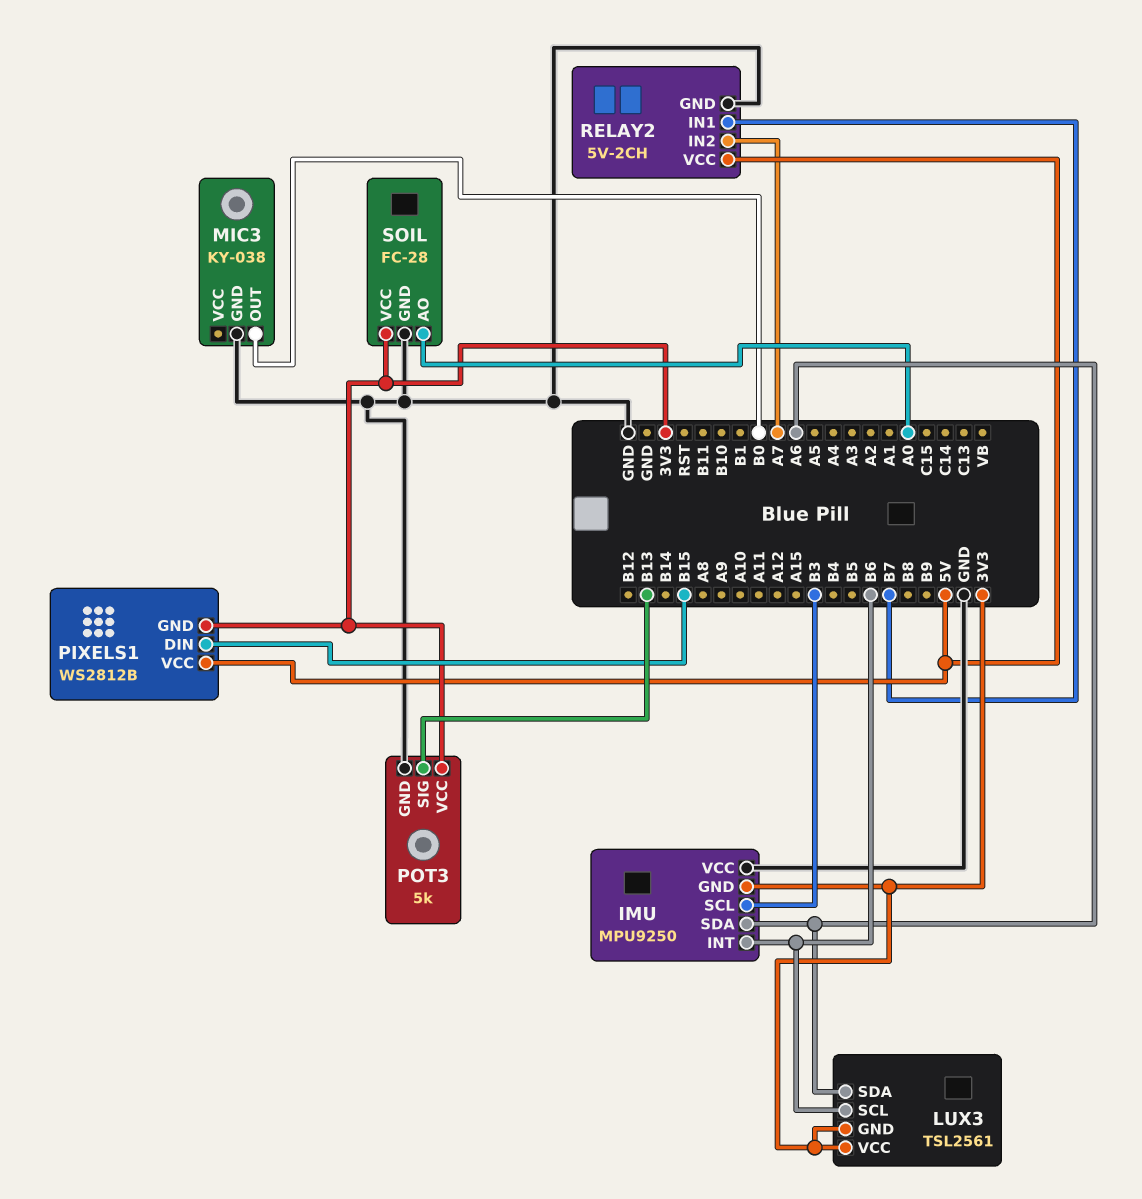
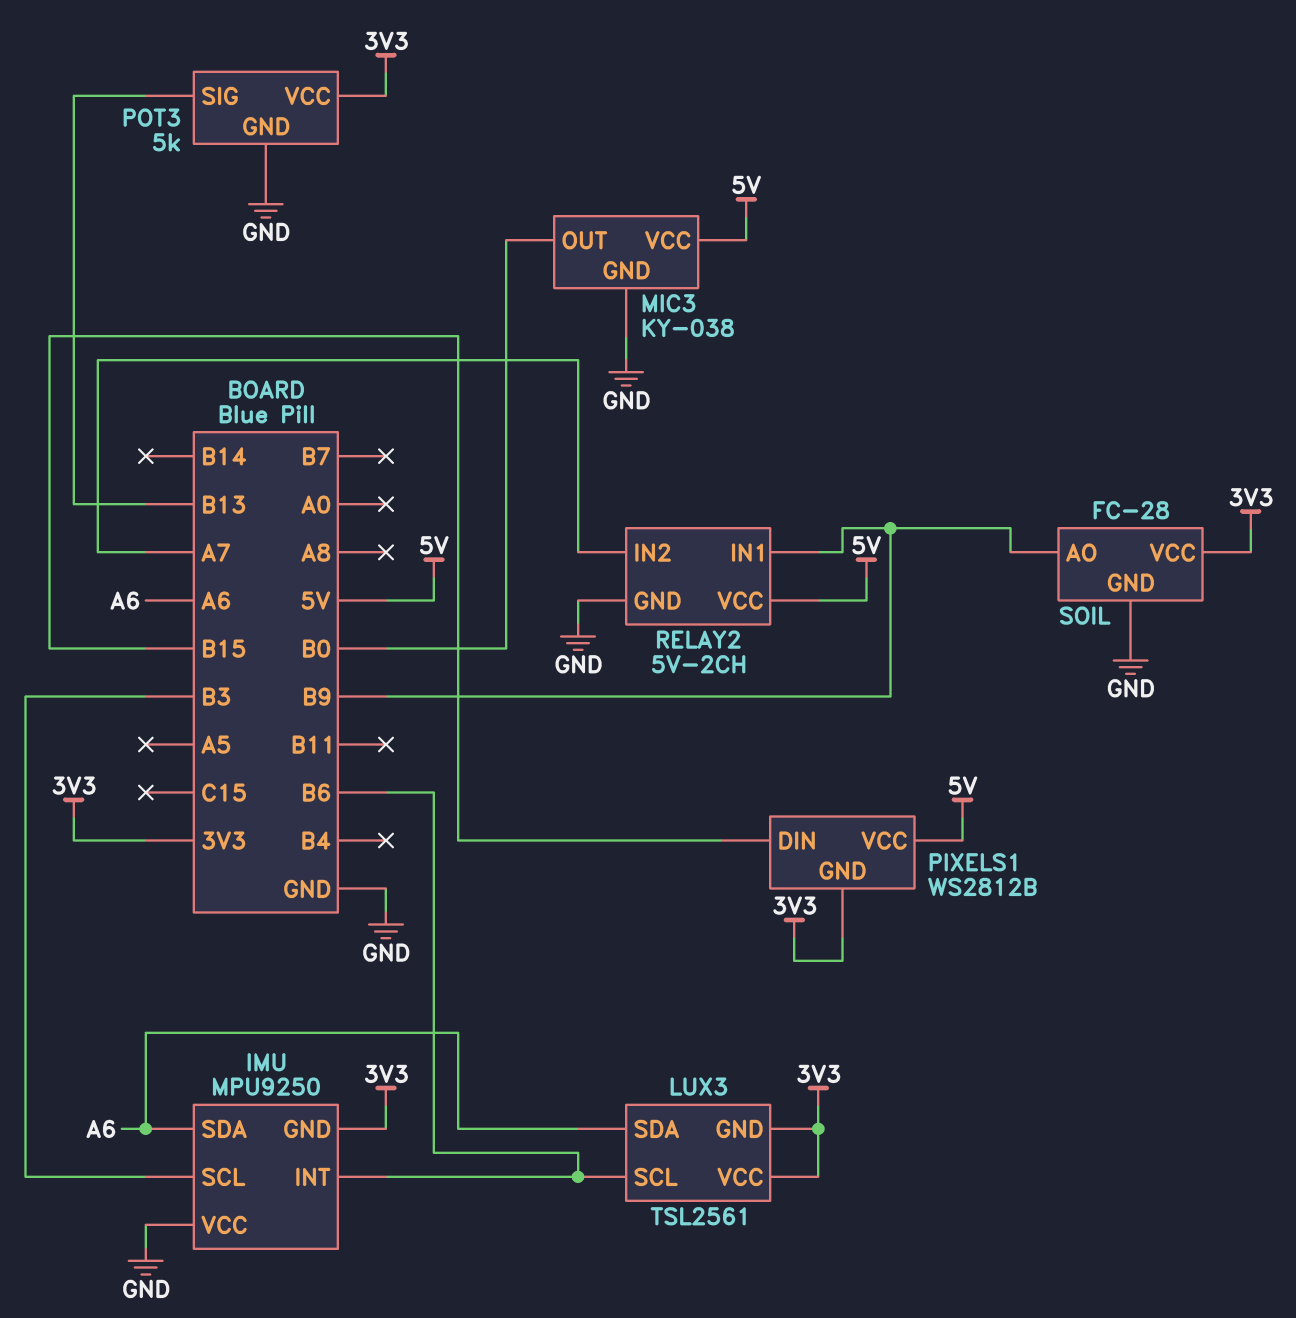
MIC3 pin VCC: none -> 5V
RELAY2 pin IN1: B7 -> B9
SOIL pin AO: A0 -> B9

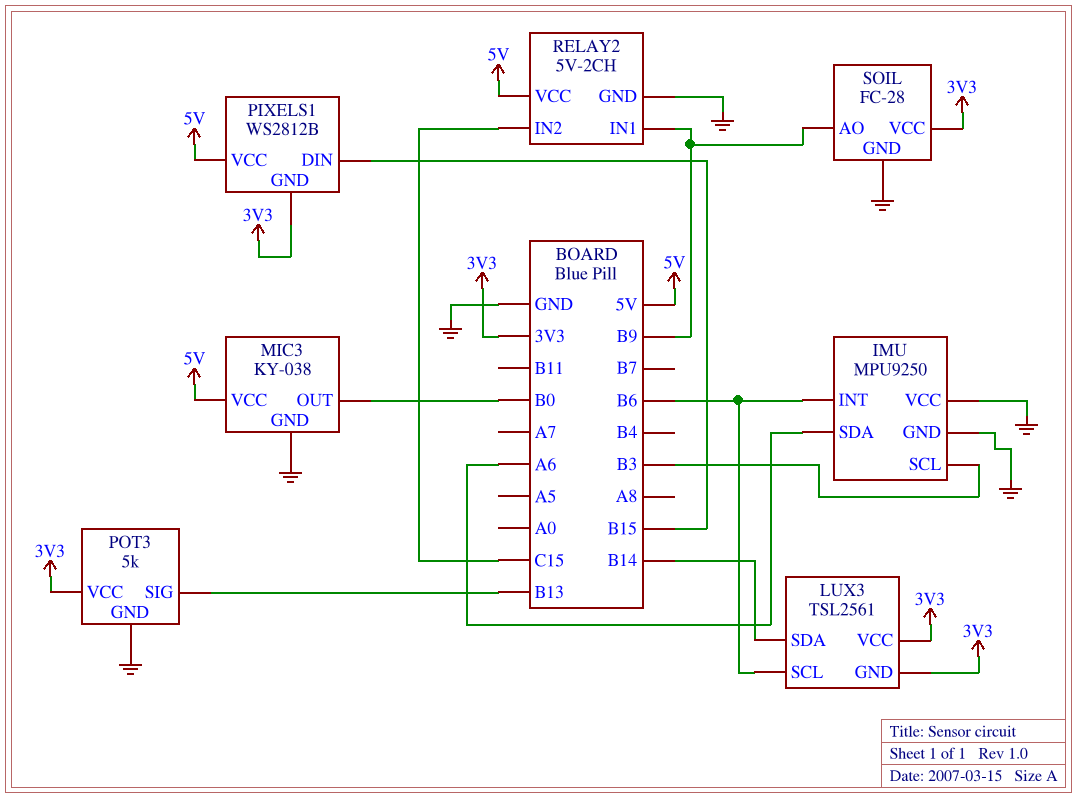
IMU pin GND: 3V3 -> GND
LUX3 pin SDA: A6 -> B14
RELAY2 pin IN2: A7 -> C15

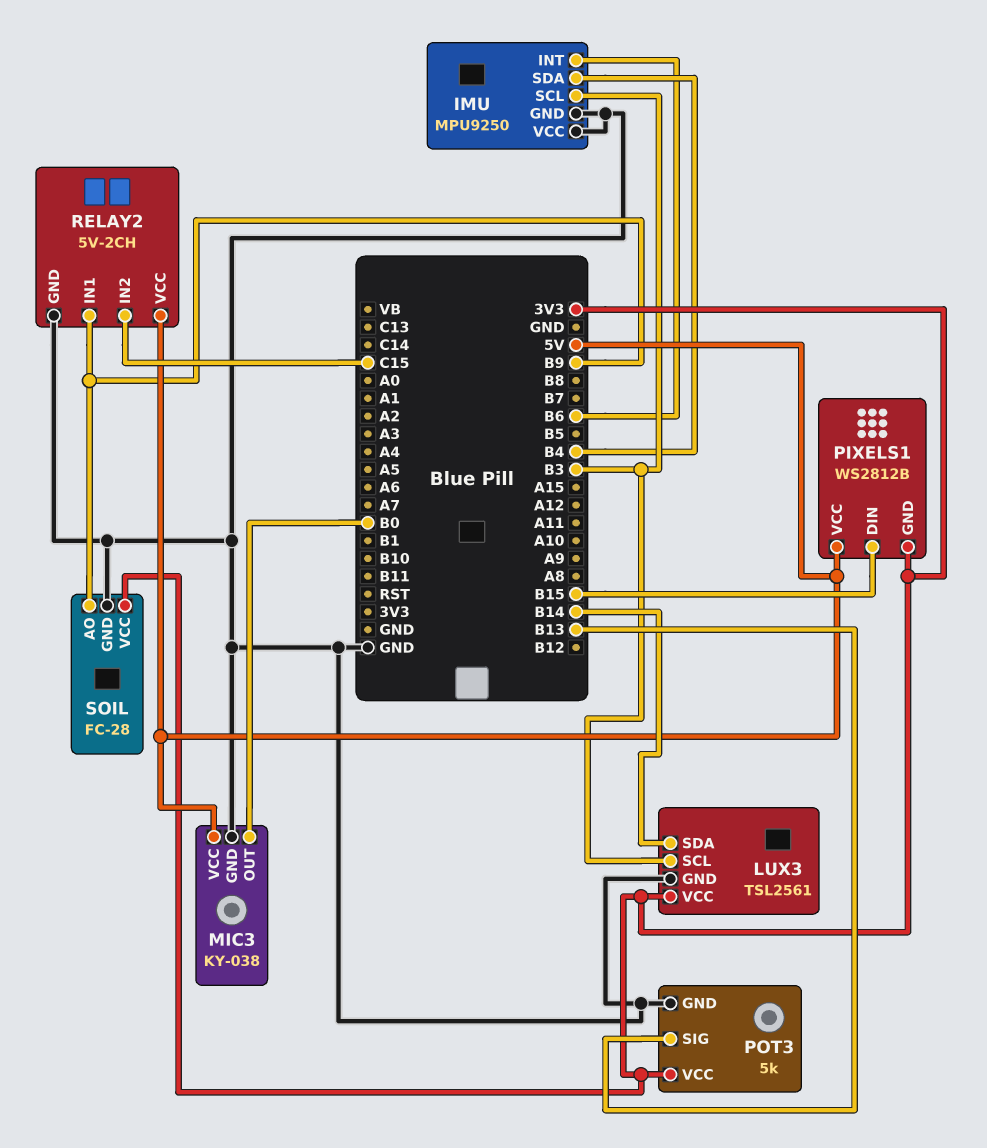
IMU pin SDA: A6 -> B4
LUX3 pin GND: 3V3 -> GND
LUX3 pin SCL: B6 -> B3

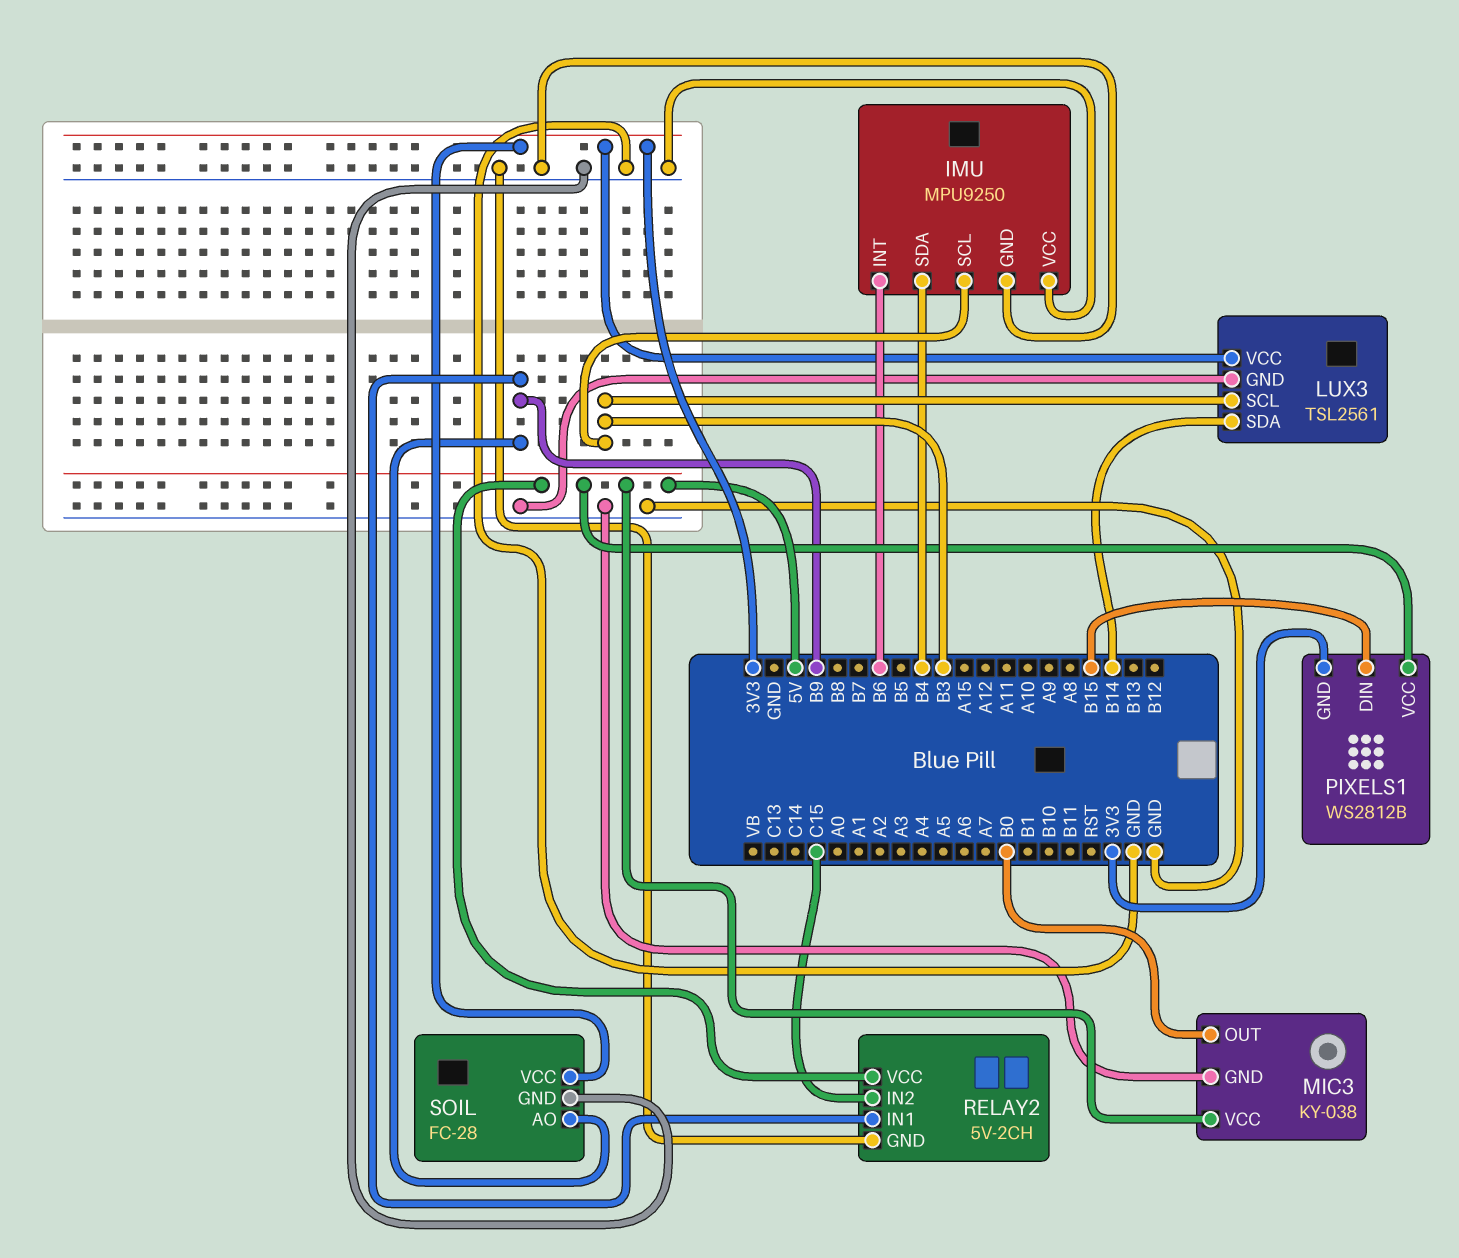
POT3: 5k -> none
POT3 pin GND: GND -> none
POT3 pin SIG: B13 -> none
POT3 pin VCC: 3V3 -> none

